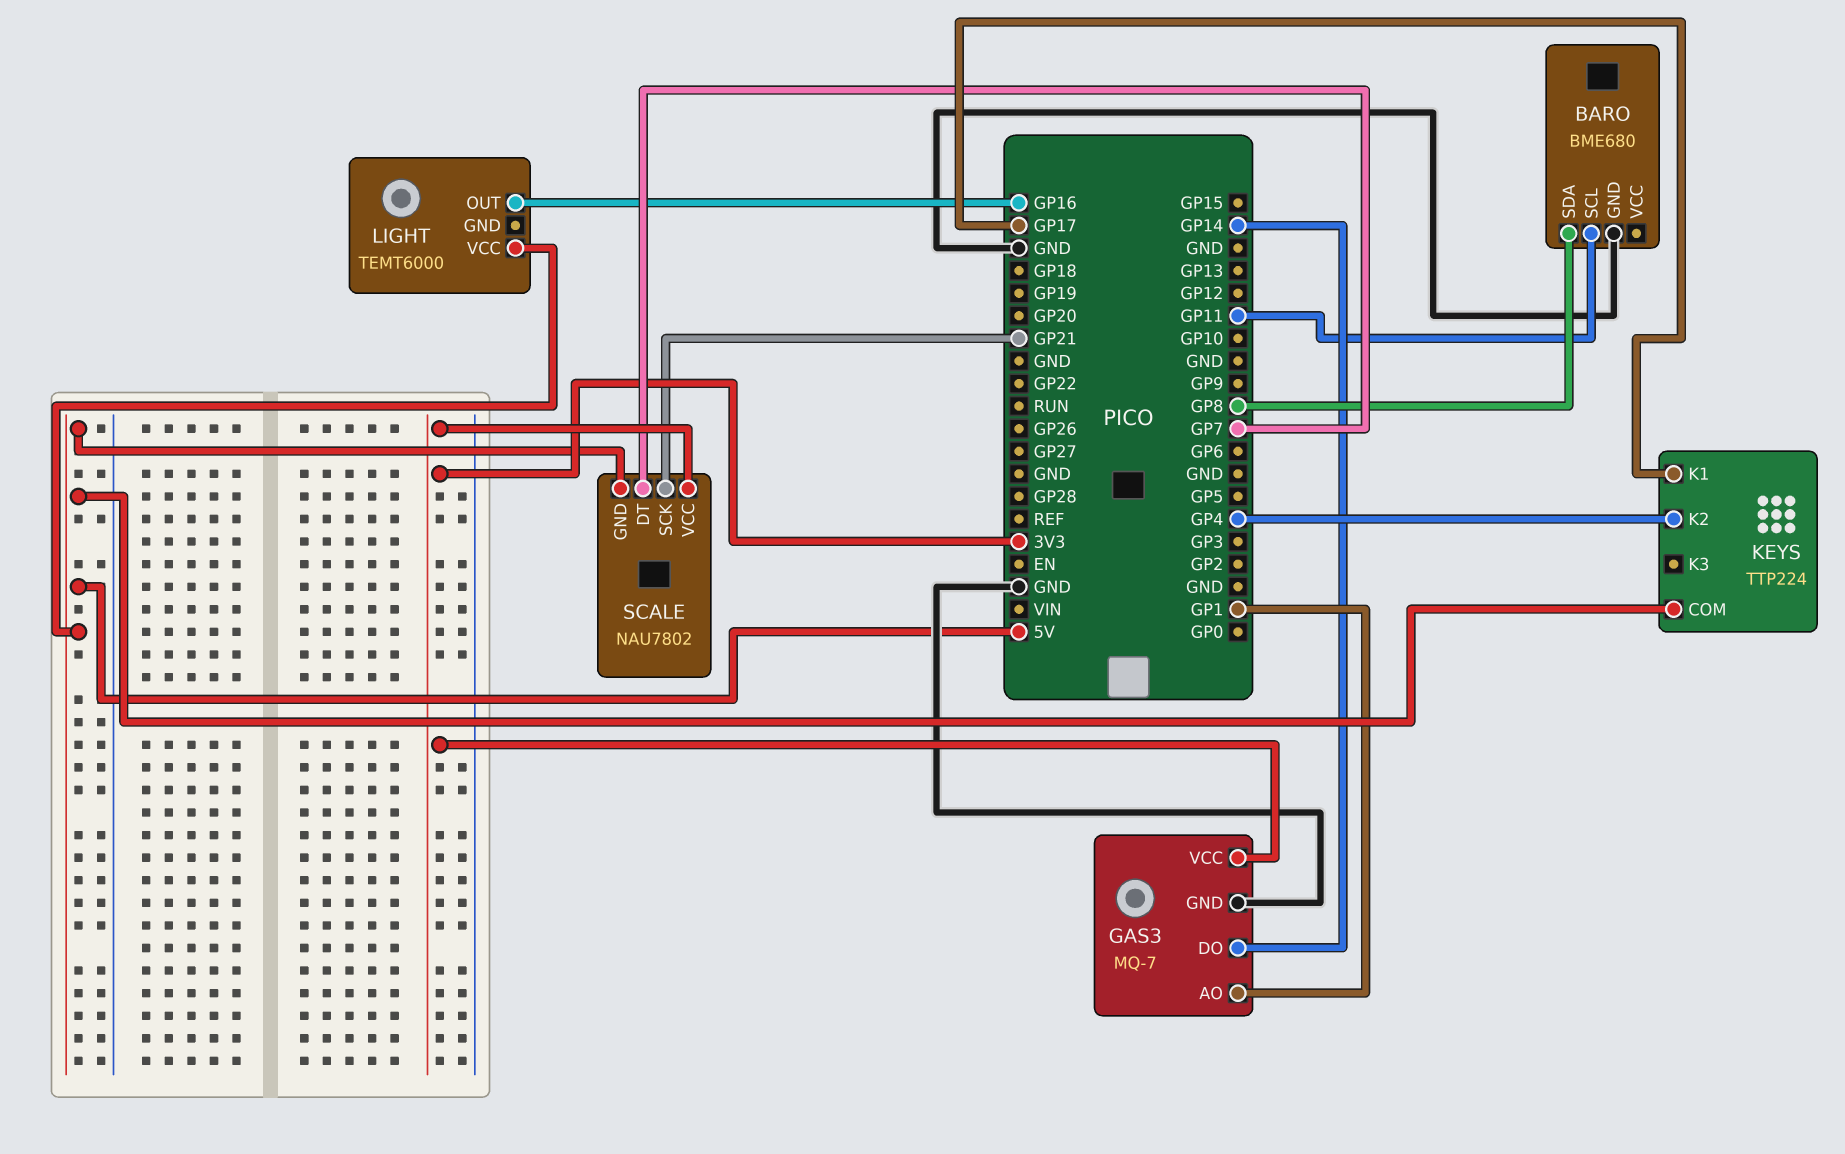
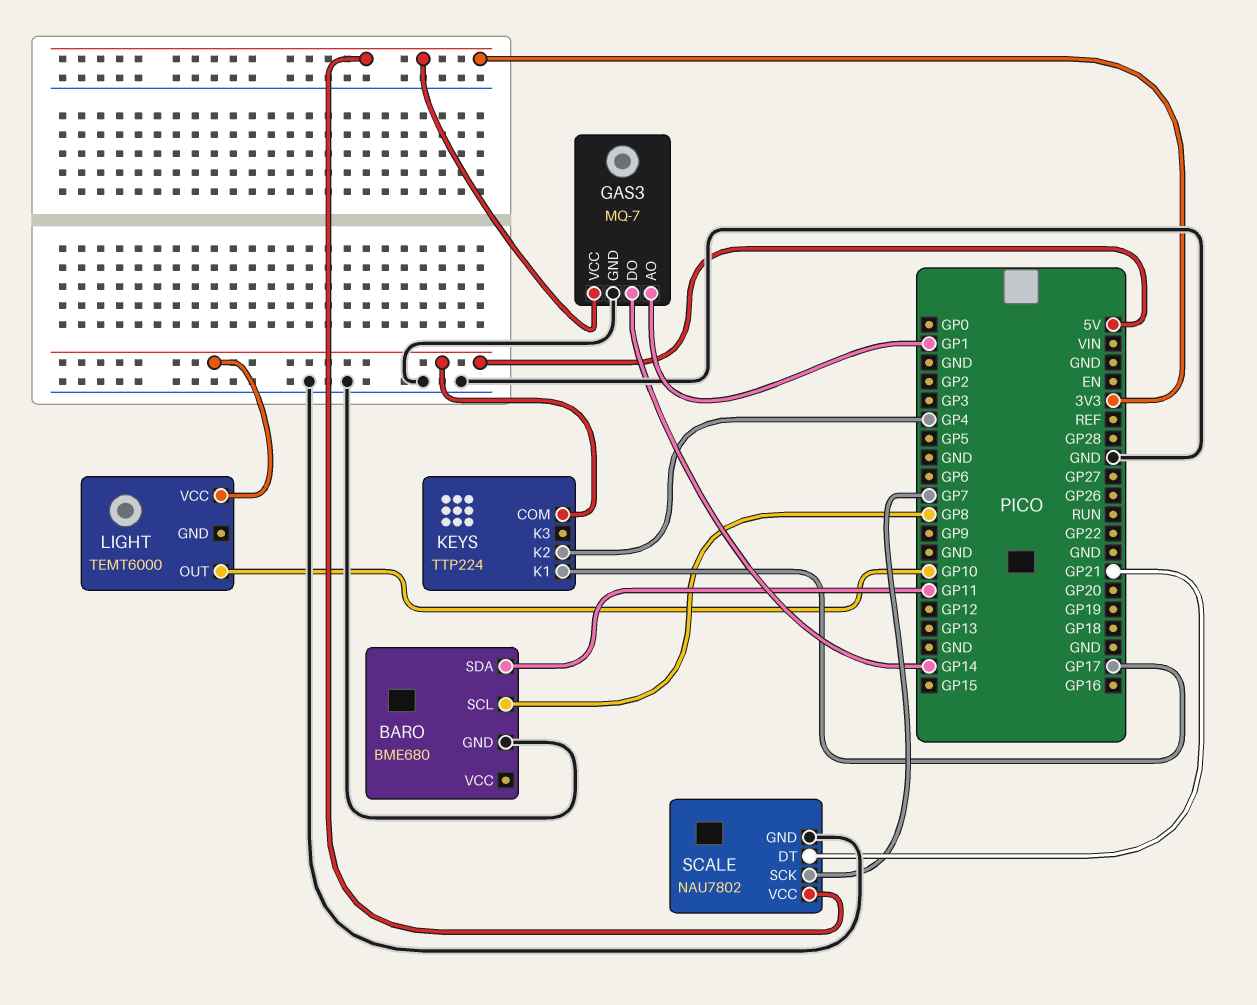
BARO pin SCL: GP11 -> GP8
BARO pin SDA: GP8 -> GP11
LIGHT pin OUT: GP16 -> GP10
SCALE pin DT: GP7 -> GP21
SCALE pin GND: 5V -> GND
SCALE pin SCK: GP21 -> GP7

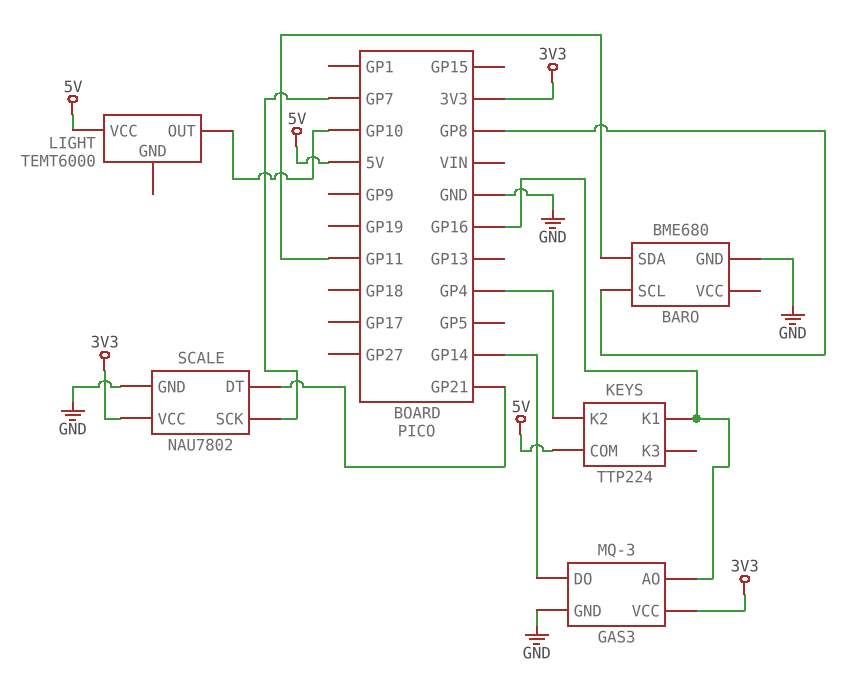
GAS3: MQ-7 -> MQ-3
GAS3 pin AO: GP1 -> GP16
KEYS pin K1: GP17 -> GP16

